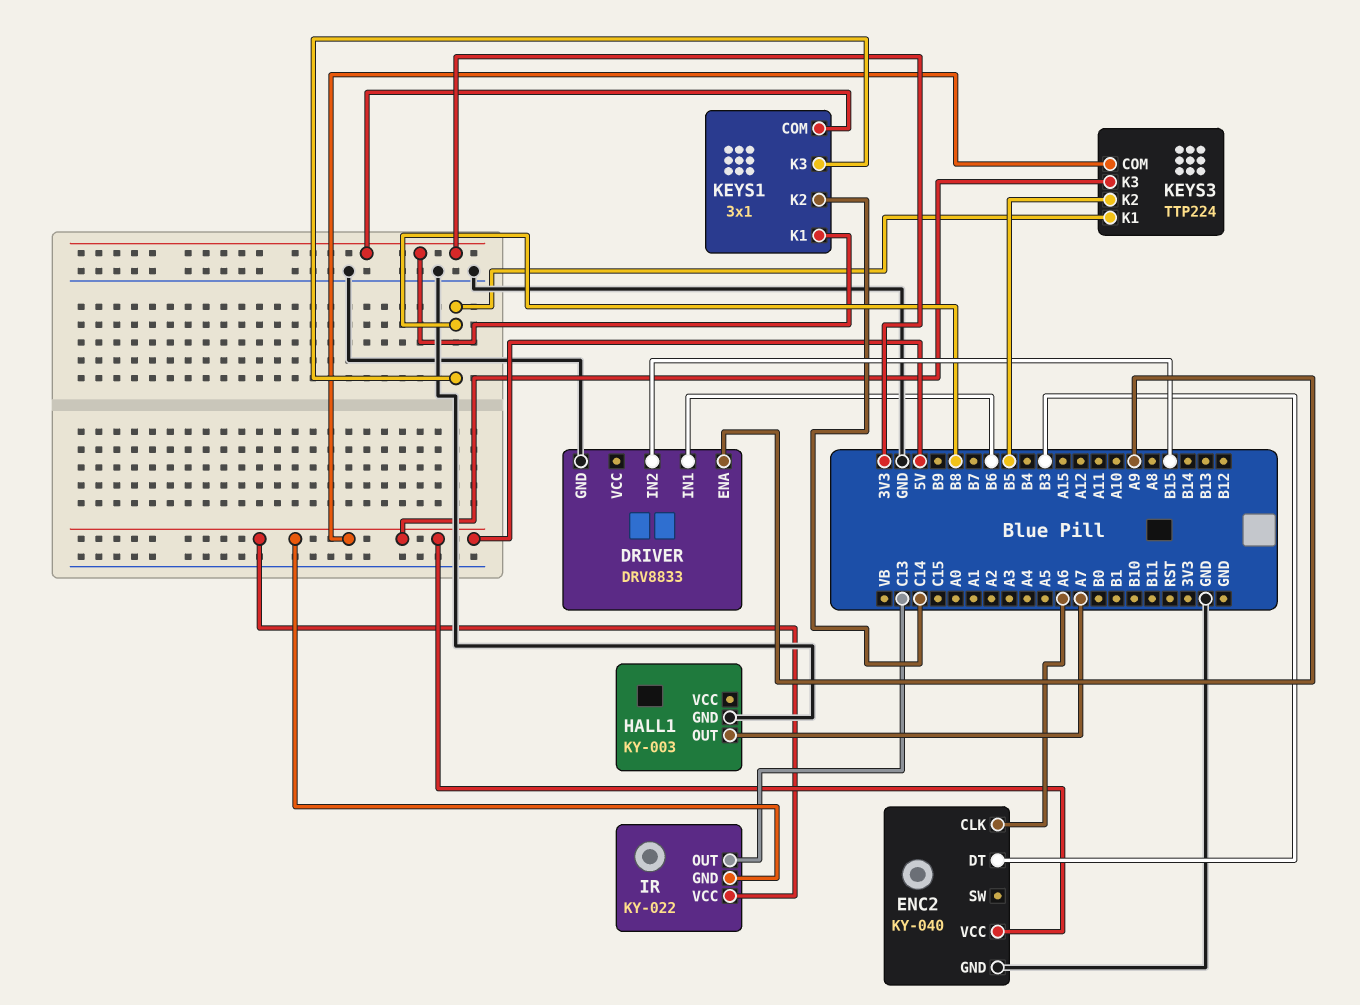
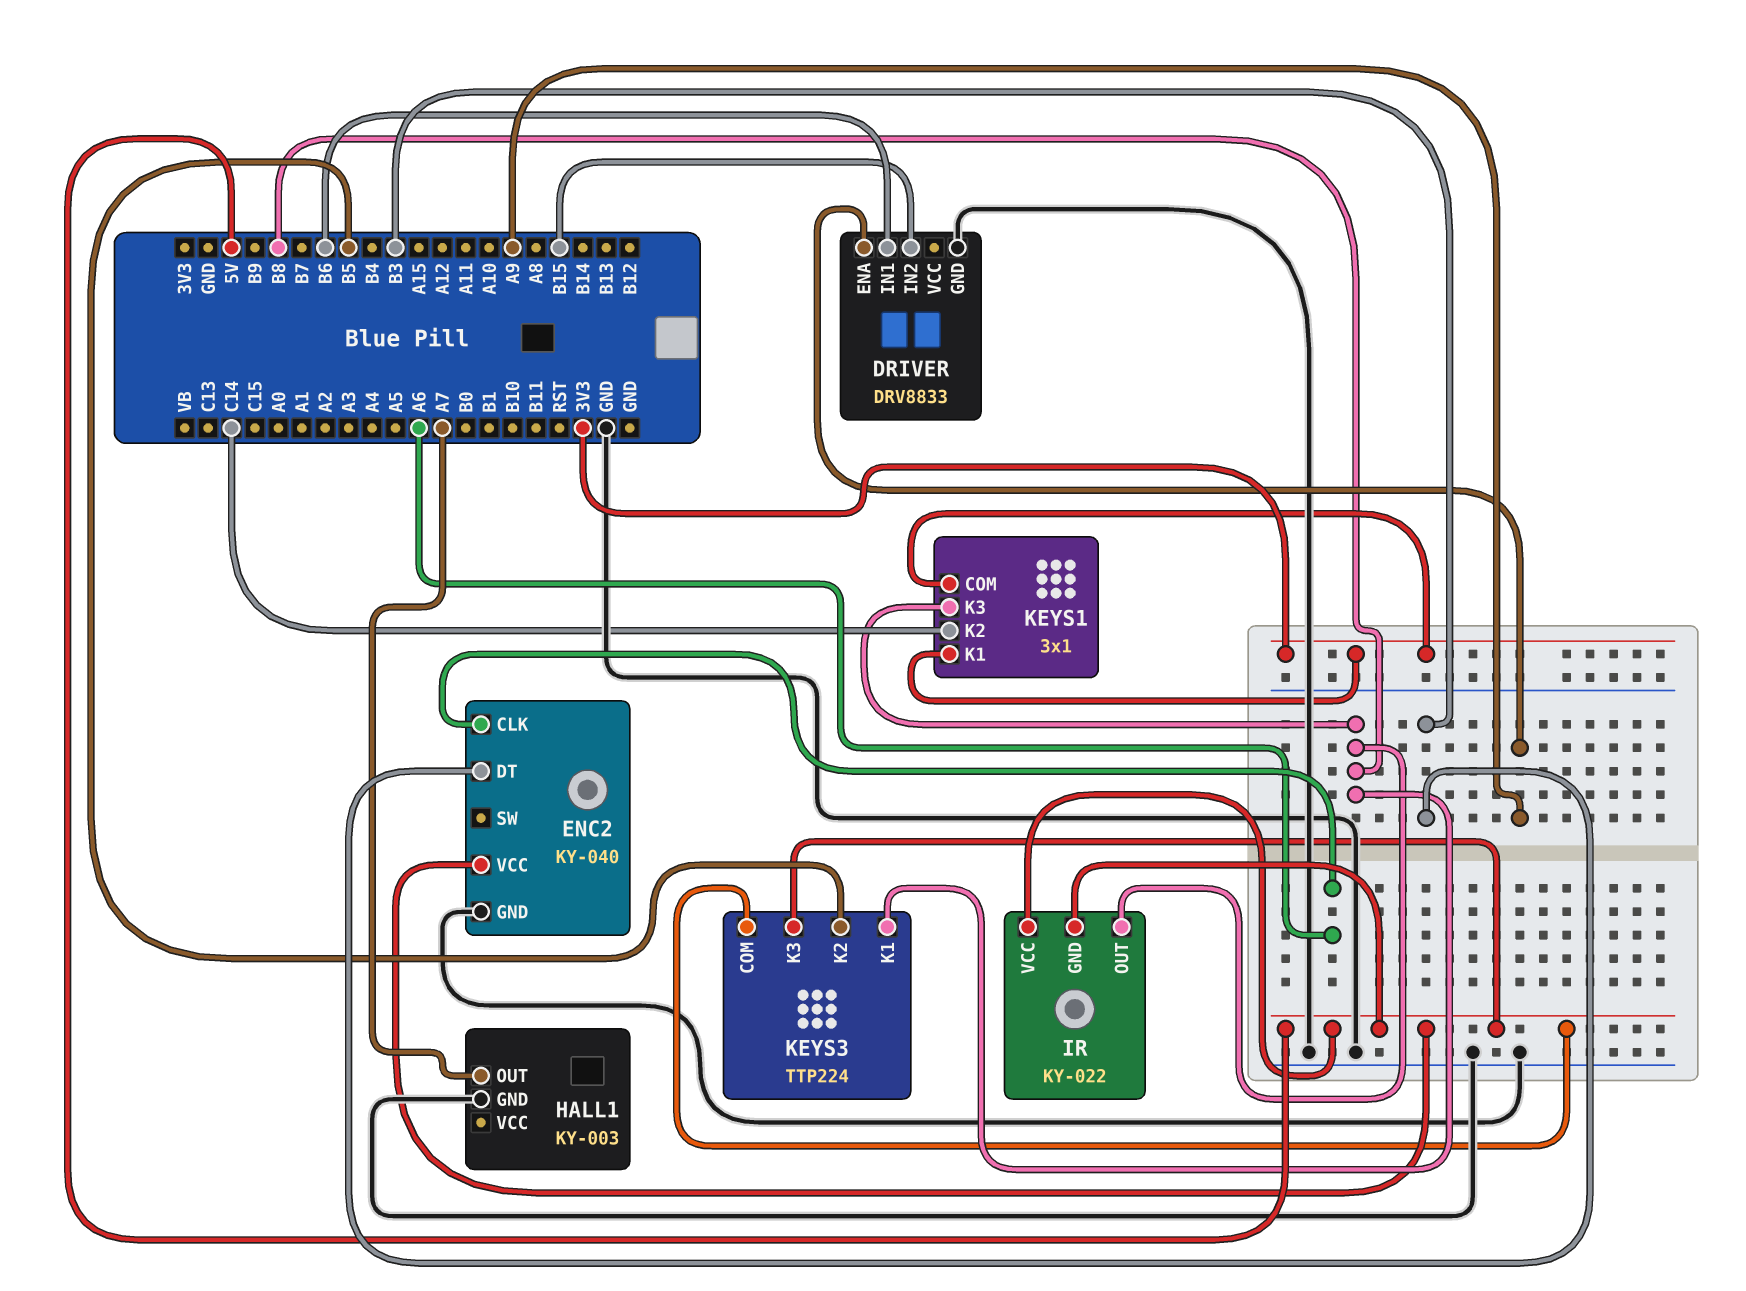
IR pin OUT: C13 -> B8

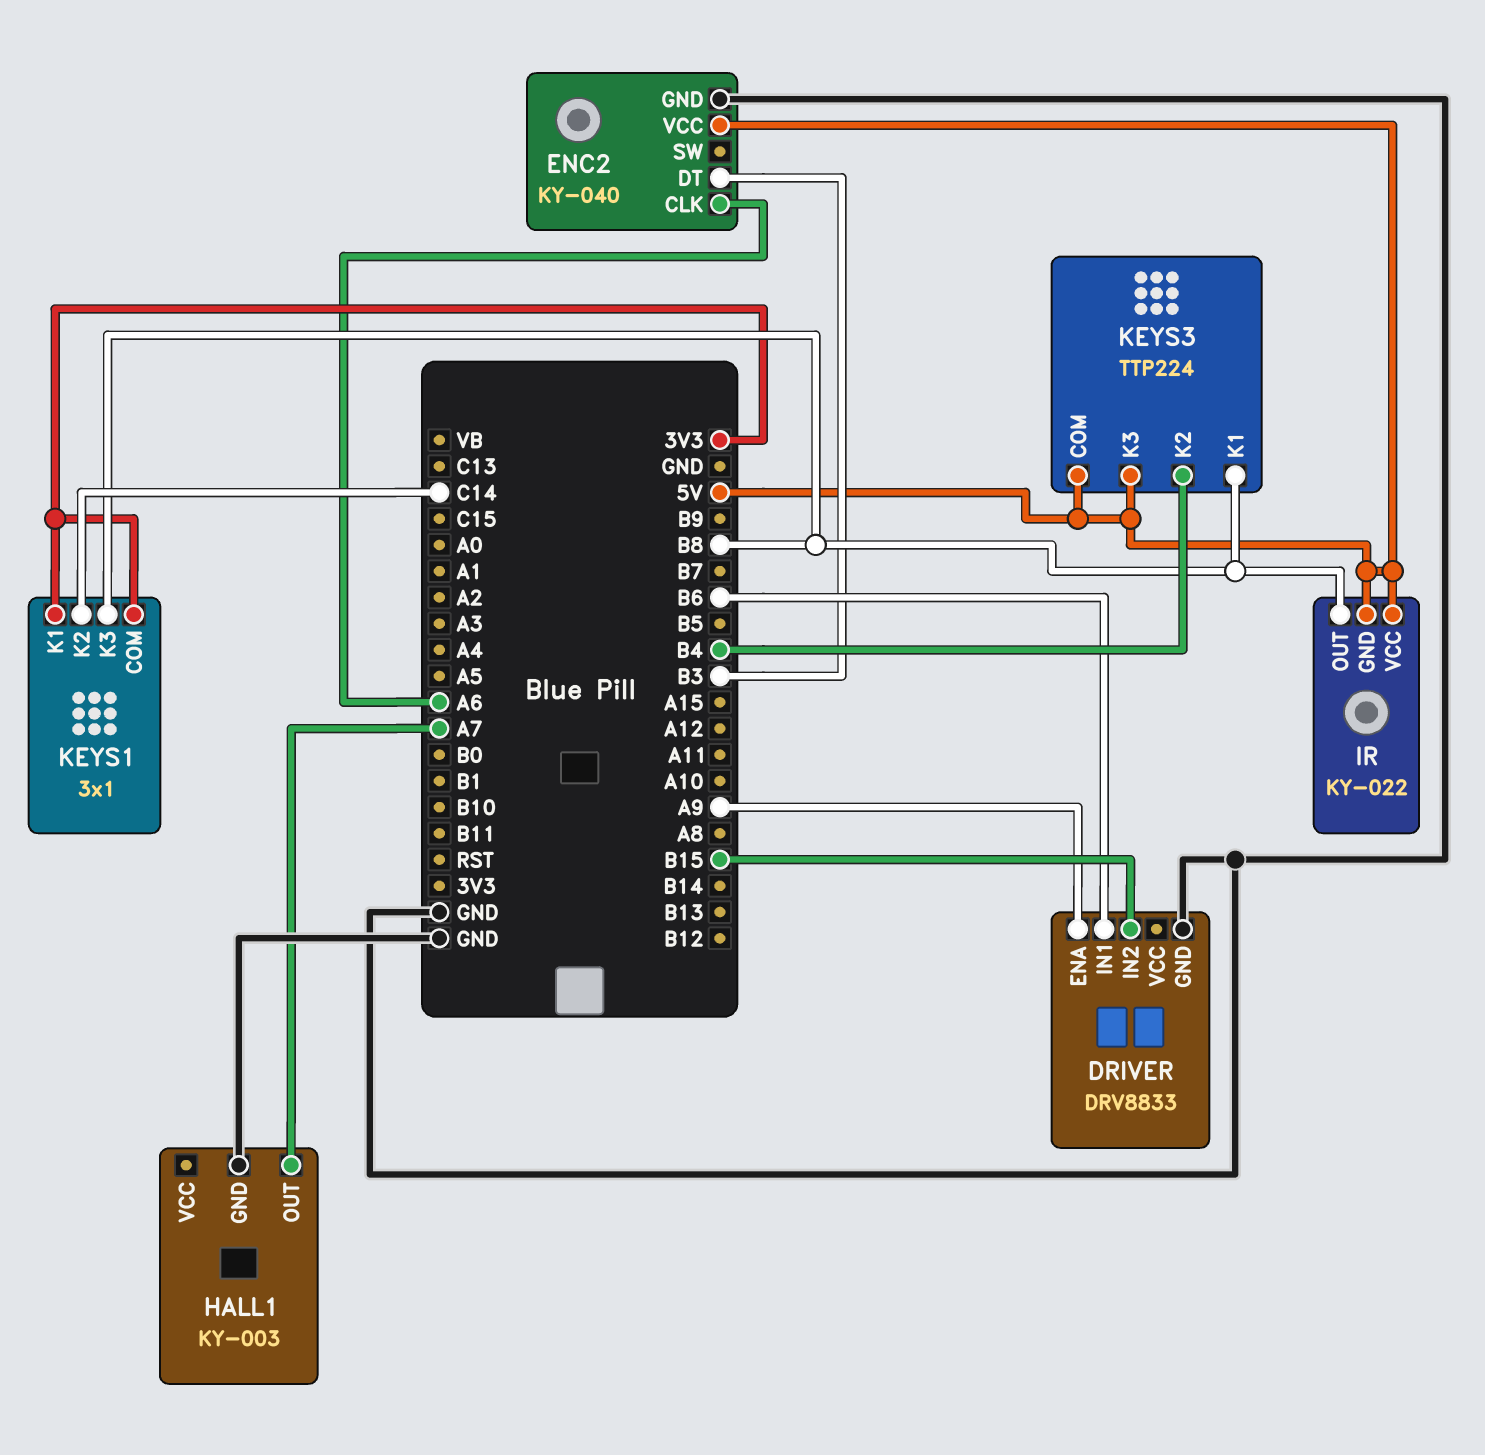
KEYS3 pin K2: B5 -> B4

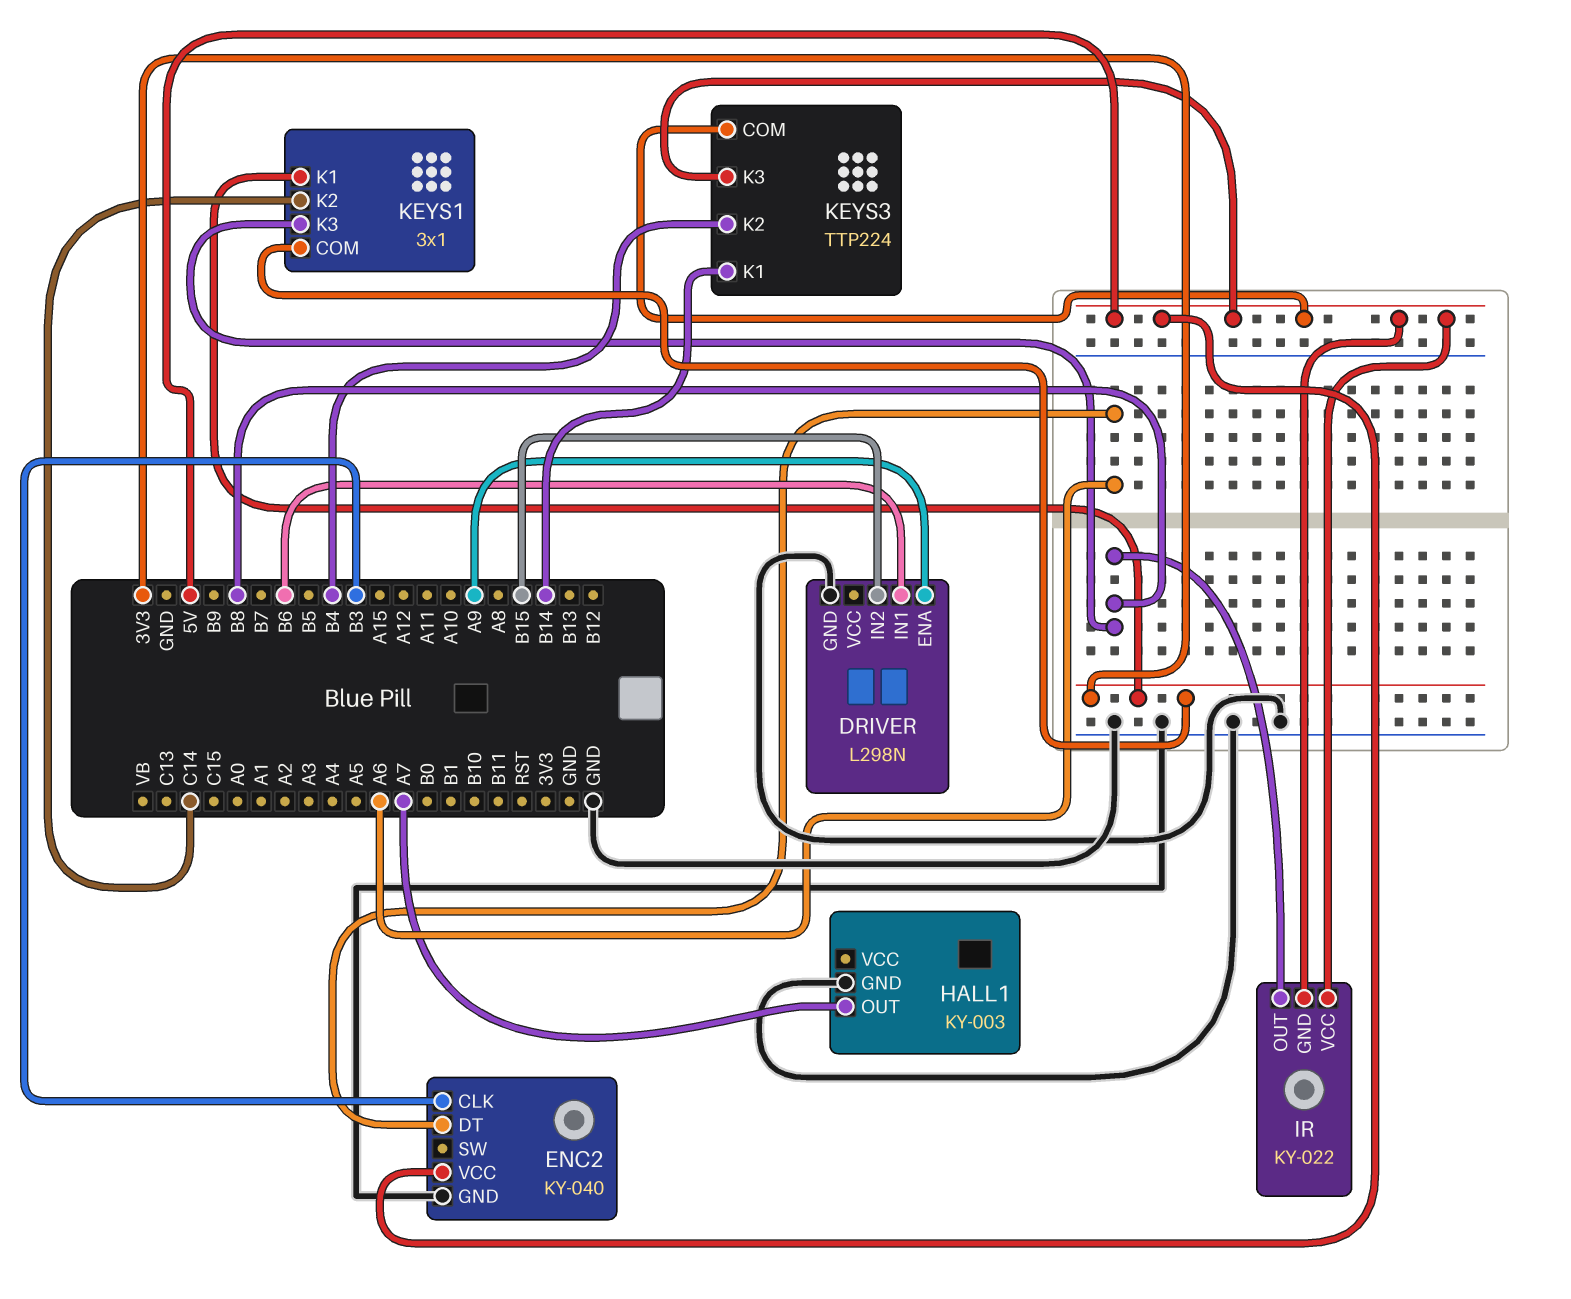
DRIVER: DRV8833 -> L298N
ENC2 pin CLK: A6 -> B3
ENC2 pin DT: B3 -> A6
KEYS3 pin K1: B8 -> B14

